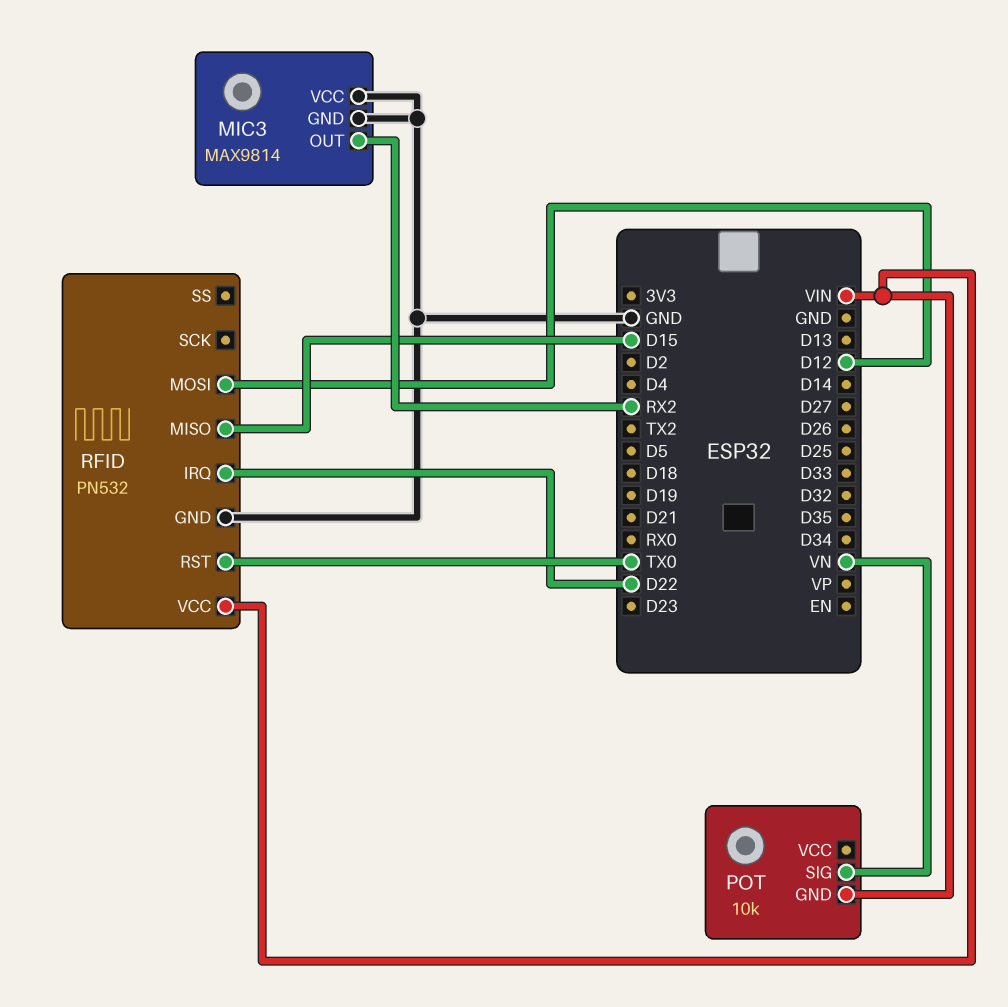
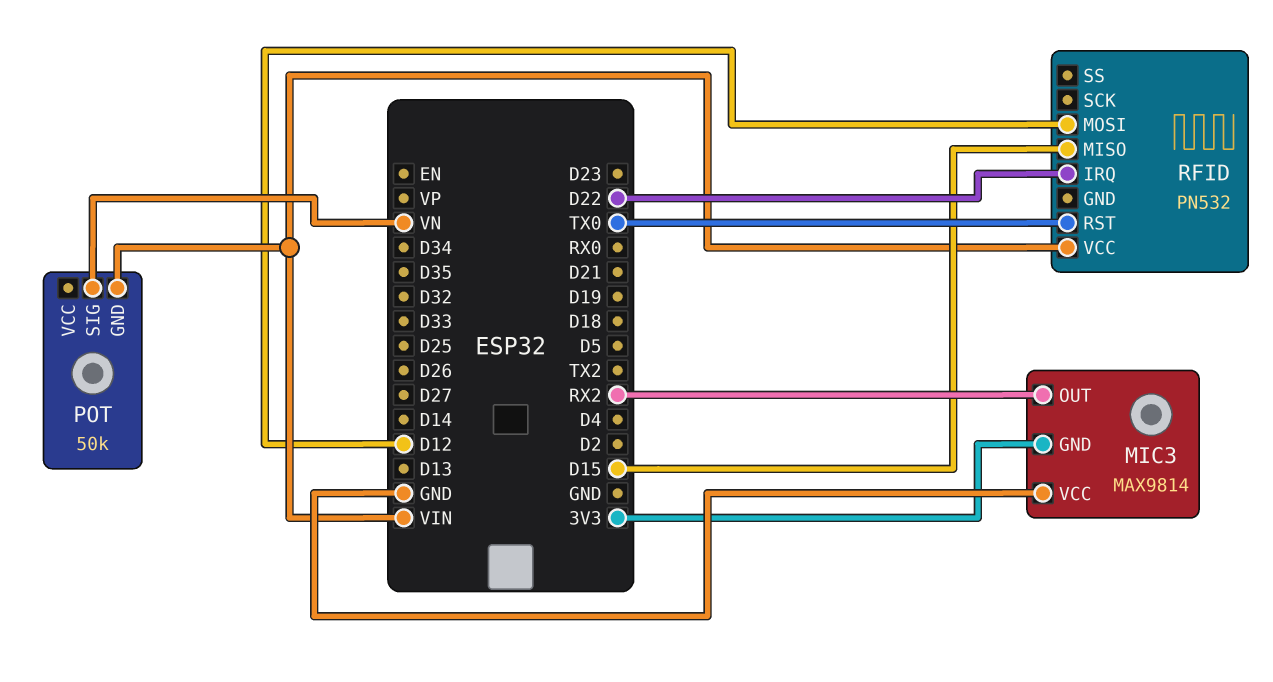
MIC3 pin GND: GND -> 3V3
POT: 10k -> 50k
RFID pin GND: GND -> none

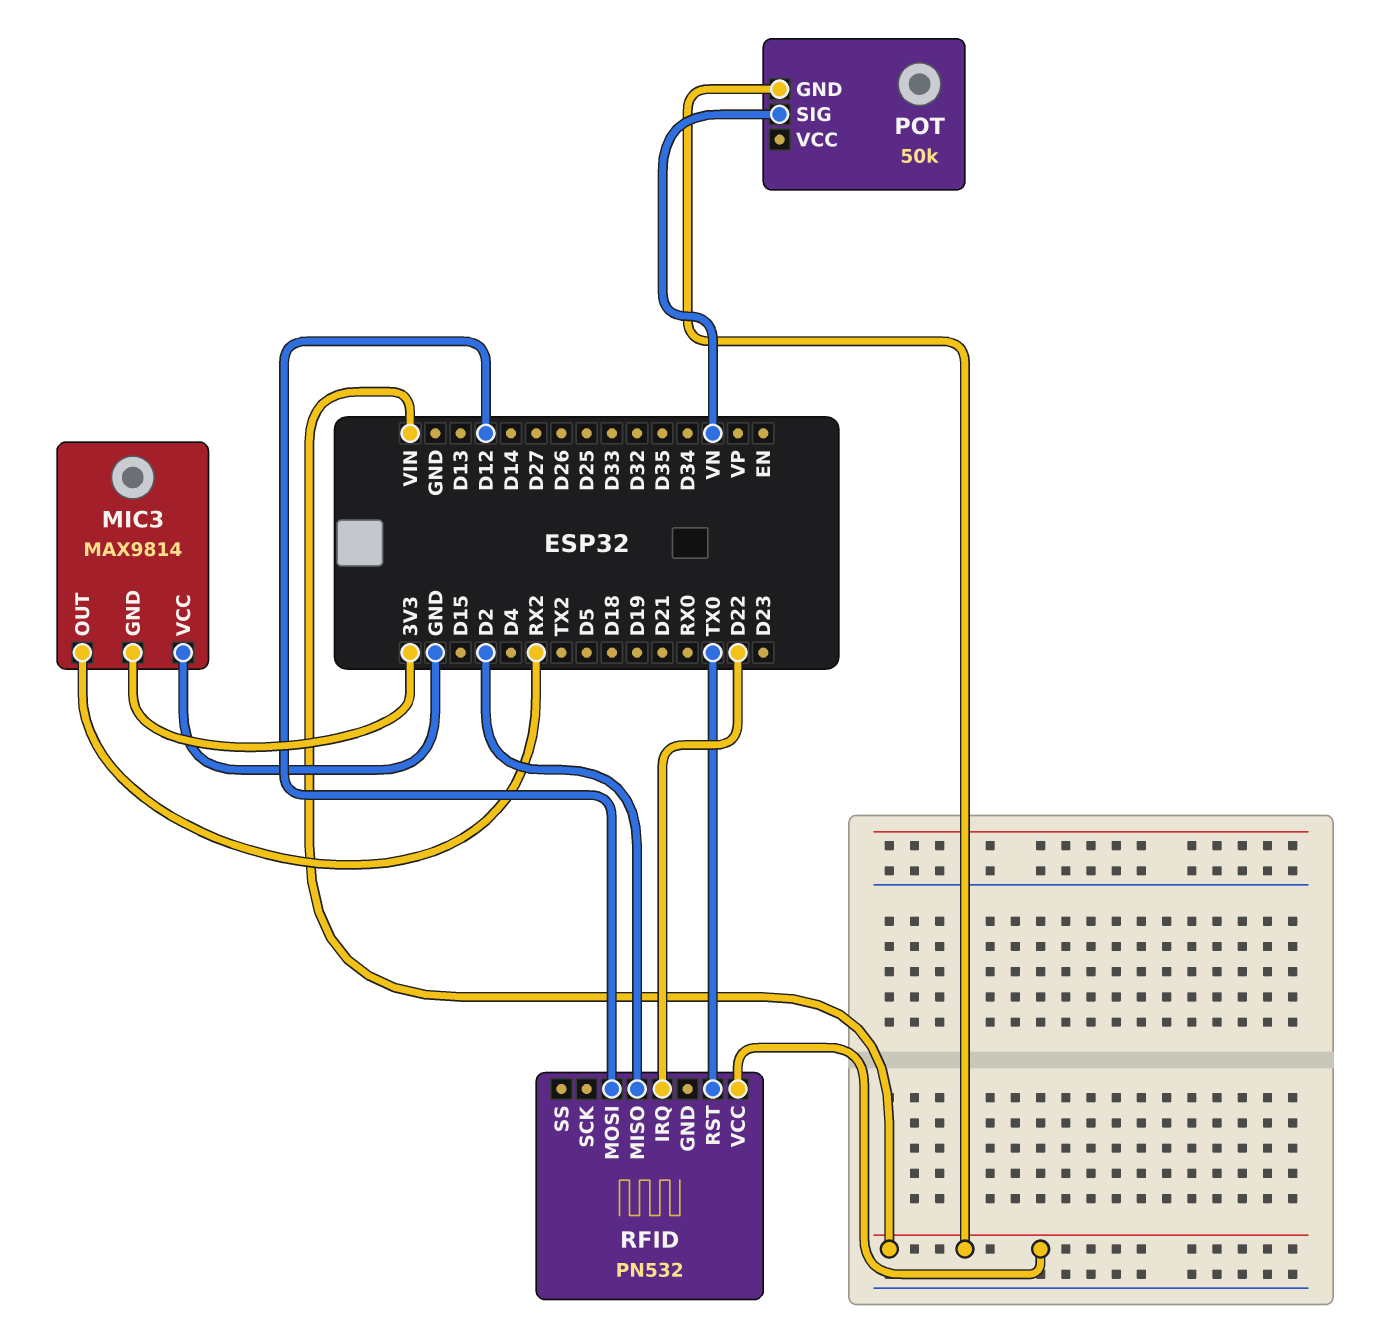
RFID pin MISO: D15 -> D2

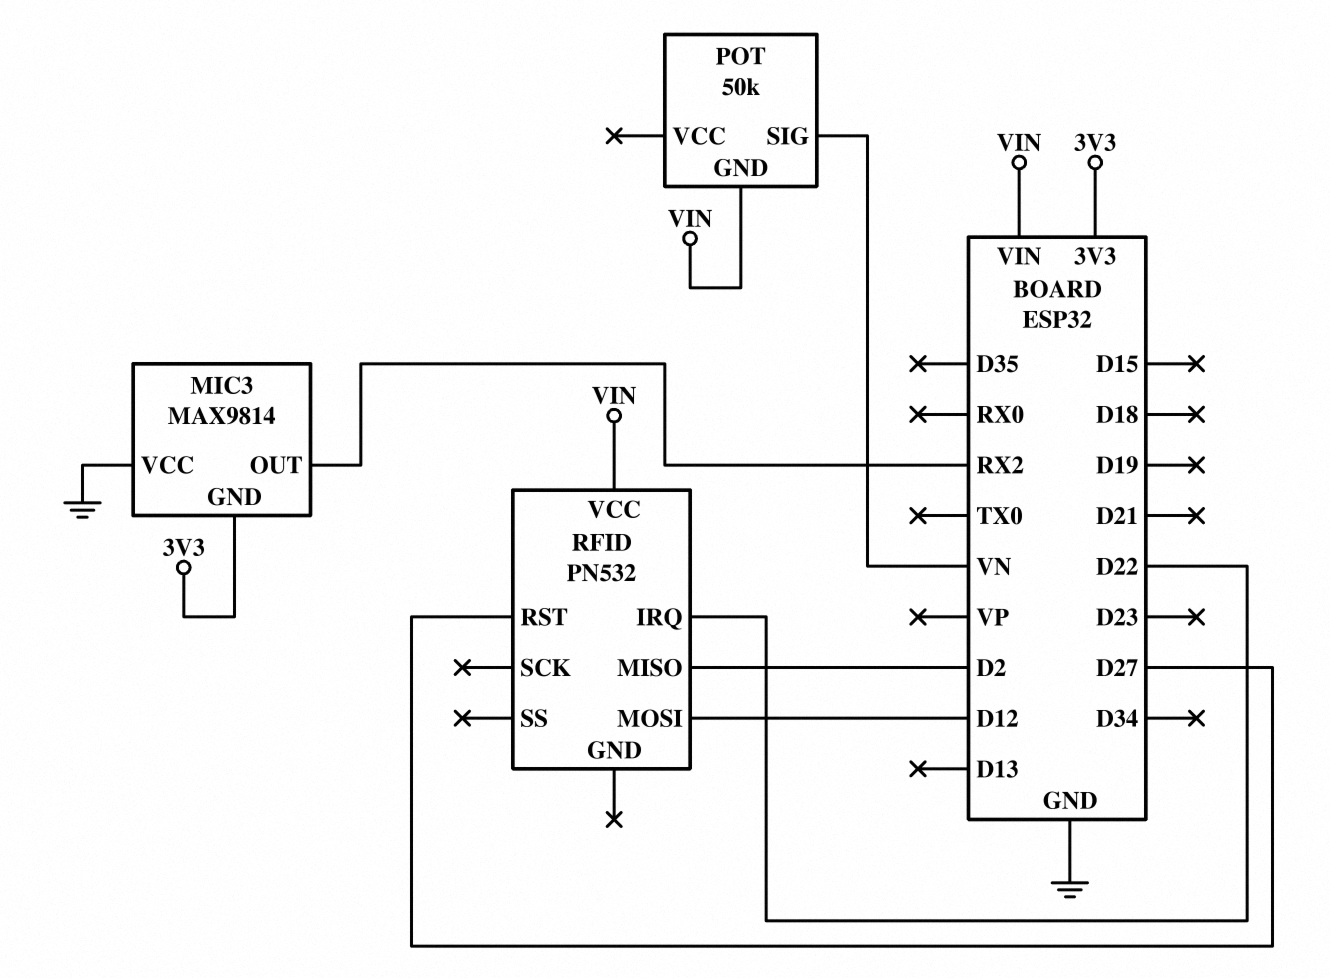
RFID pin RST: TX0 -> D27

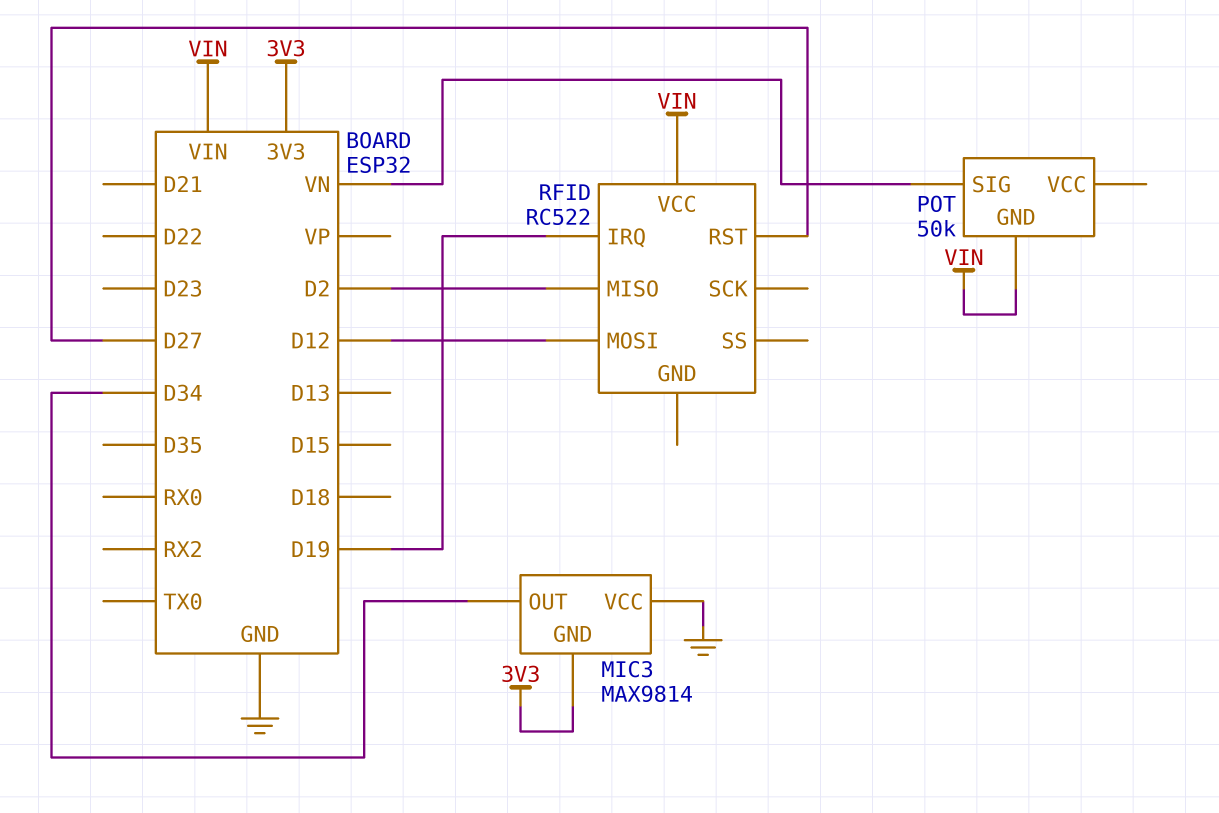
MIC3 pin OUT: RX2 -> D34
RFID: PN532 -> RC522
RFID pin IRQ: D22 -> D19

